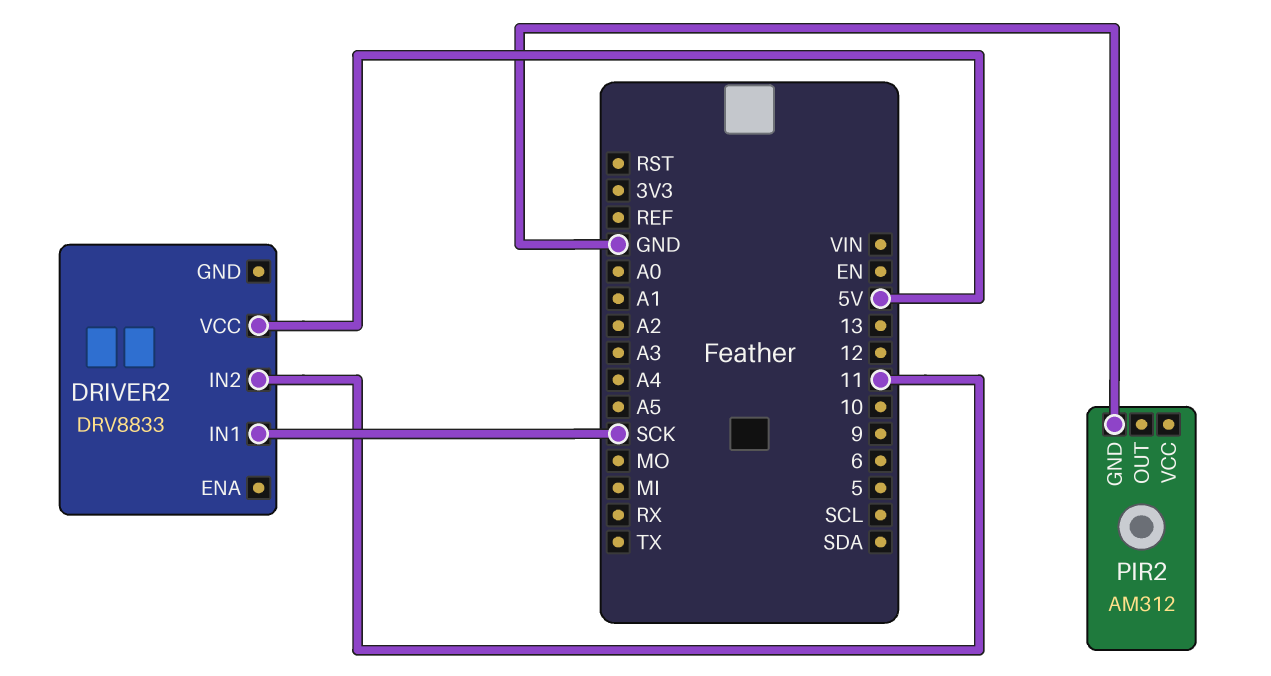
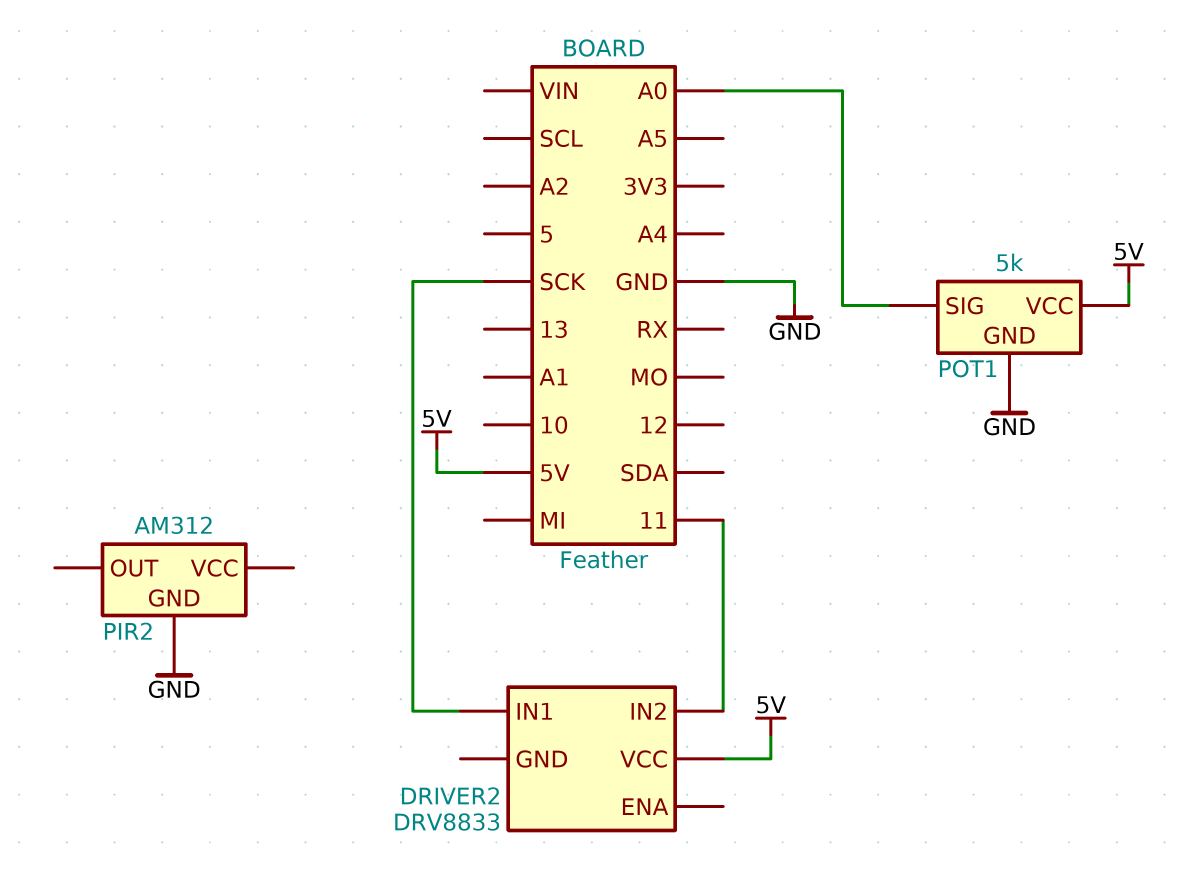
POT1: none -> 5k
POT1 pin GND: none -> GND
POT1 pin SIG: none -> A0
POT1 pin VCC: none -> 5V

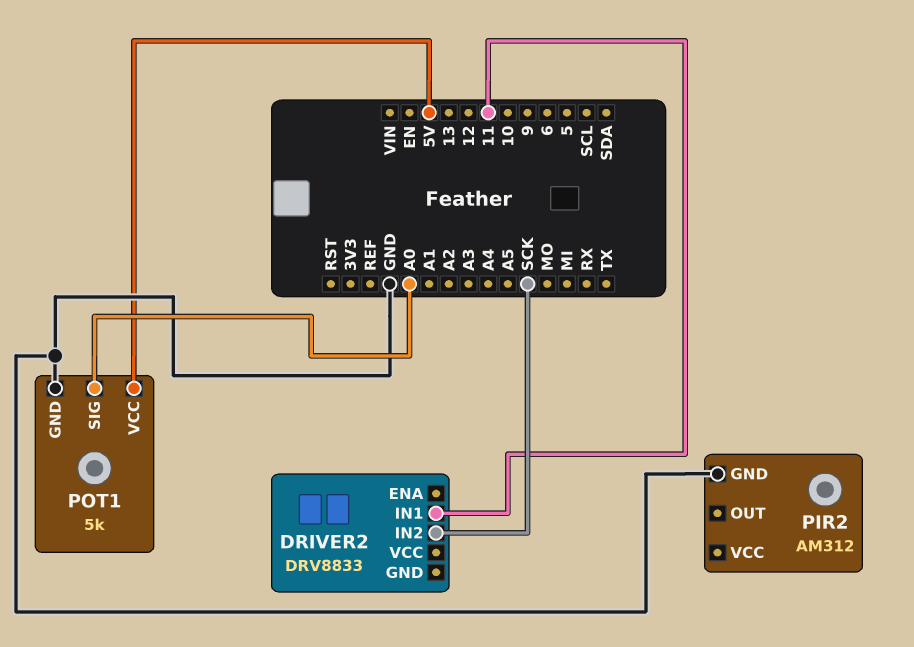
DRIVER2 pin IN1: SCK -> 11
DRIVER2 pin IN2: 11 -> SCK
DRIVER2 pin VCC: 5V -> none

